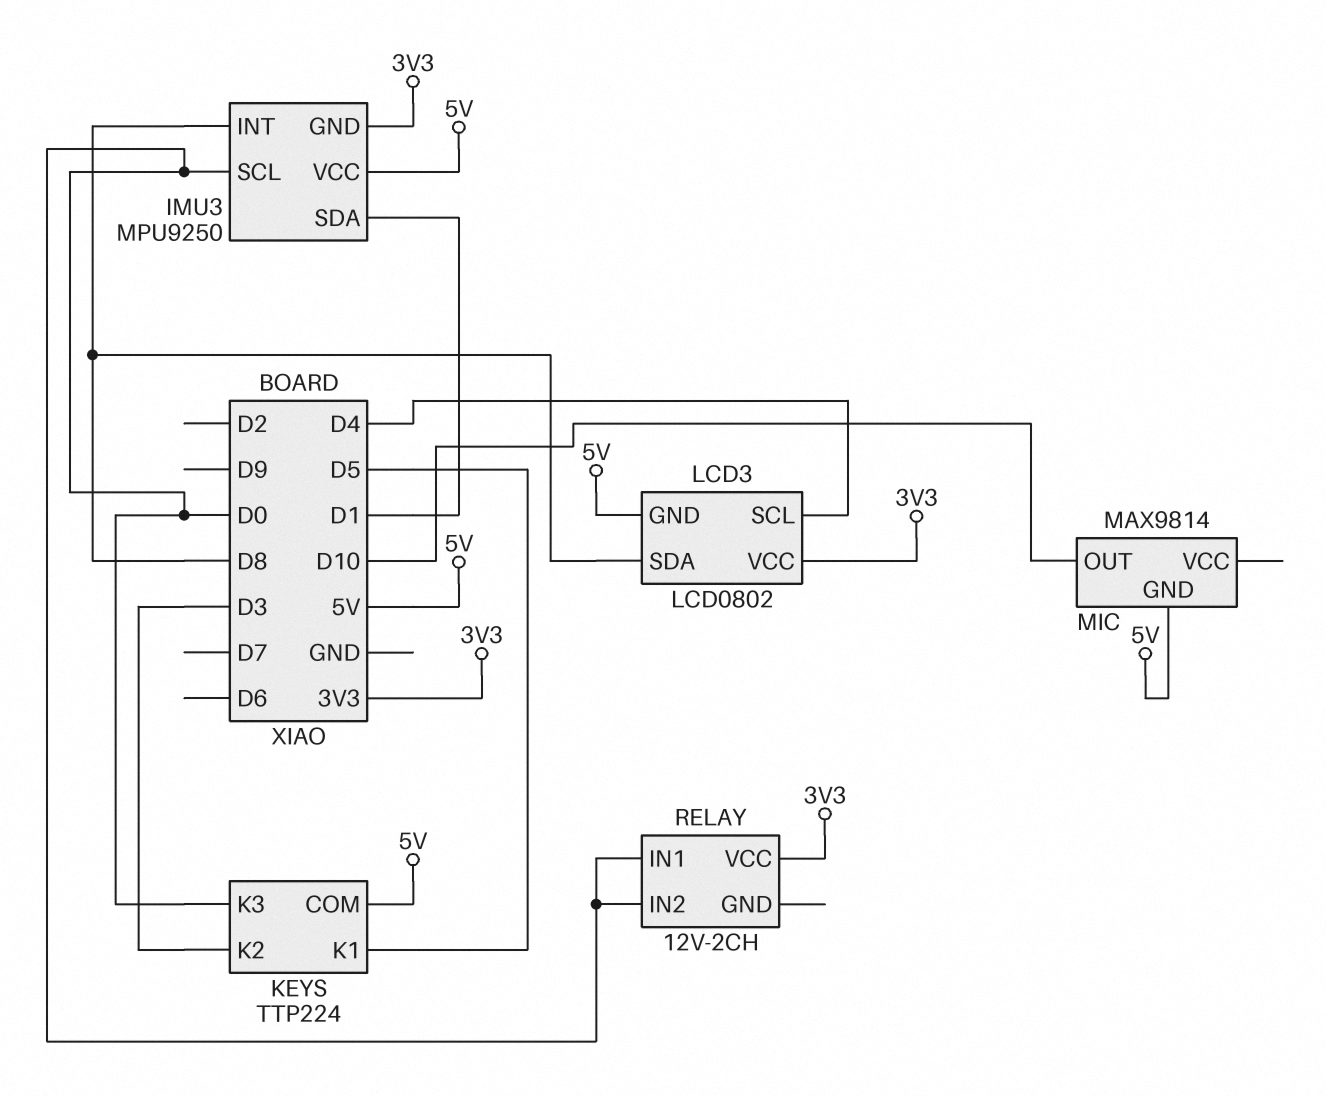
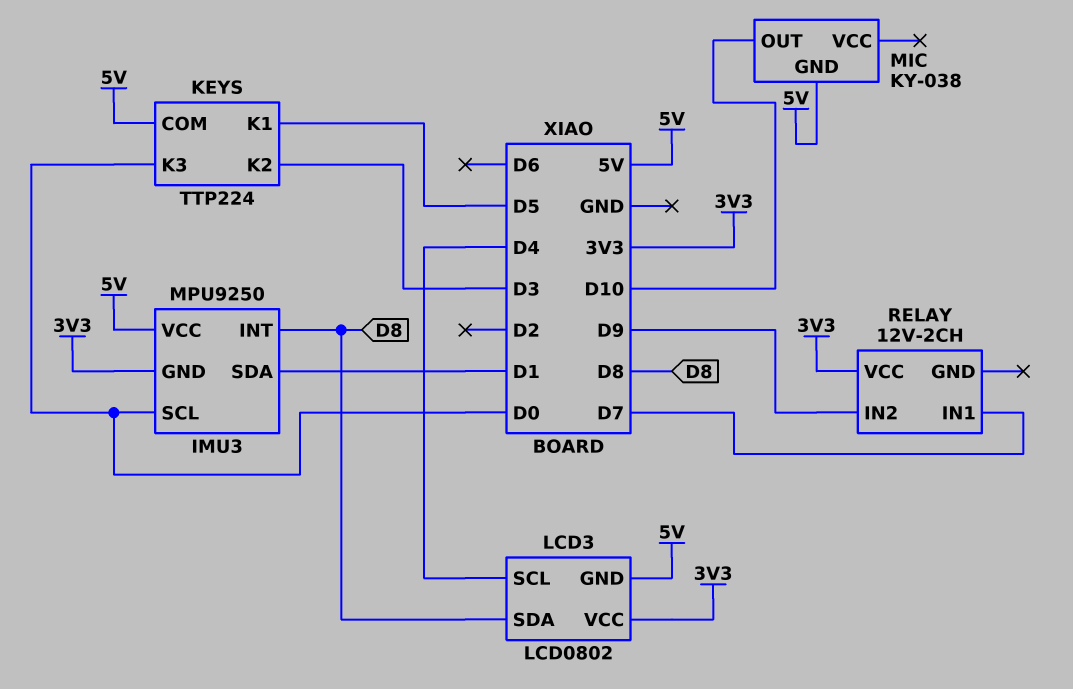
MIC: MAX9814 -> KY-038
RELAY pin IN1: D0 -> D7
RELAY pin IN2: D0 -> D9

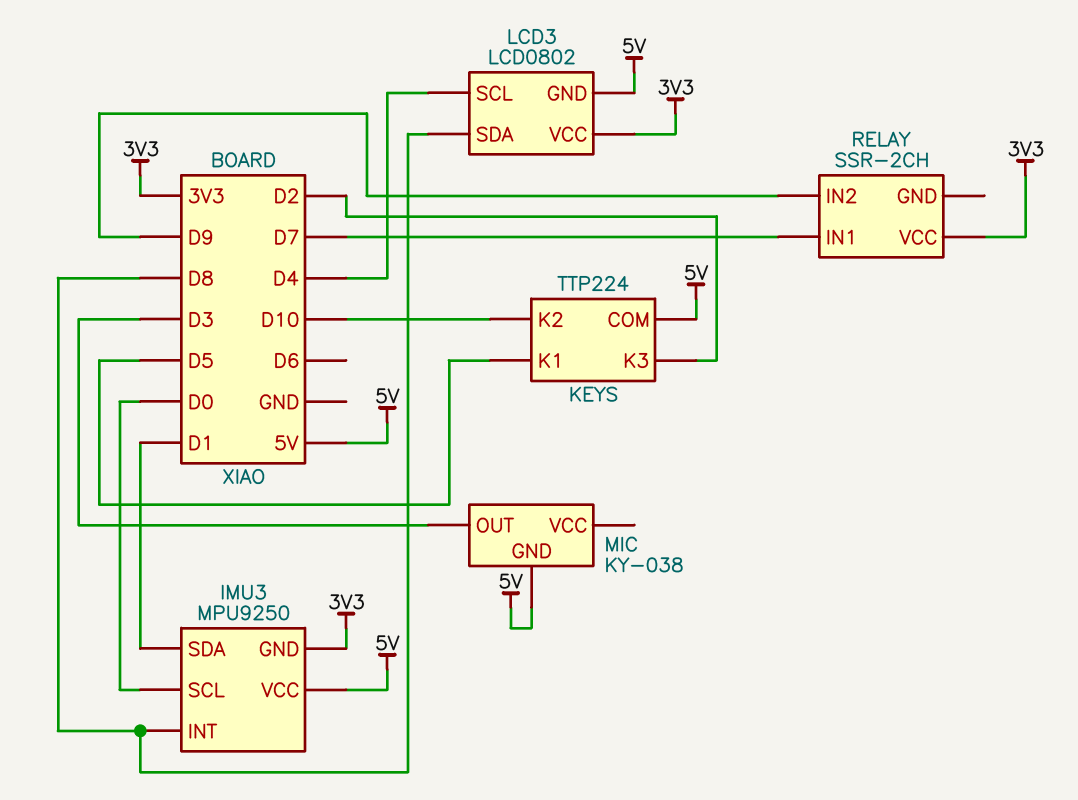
KEYS pin K2: D3 -> D10
KEYS pin K3: D0 -> D2
MIC pin OUT: D10 -> D3
RELAY: 12V-2CH -> SSR-2CH

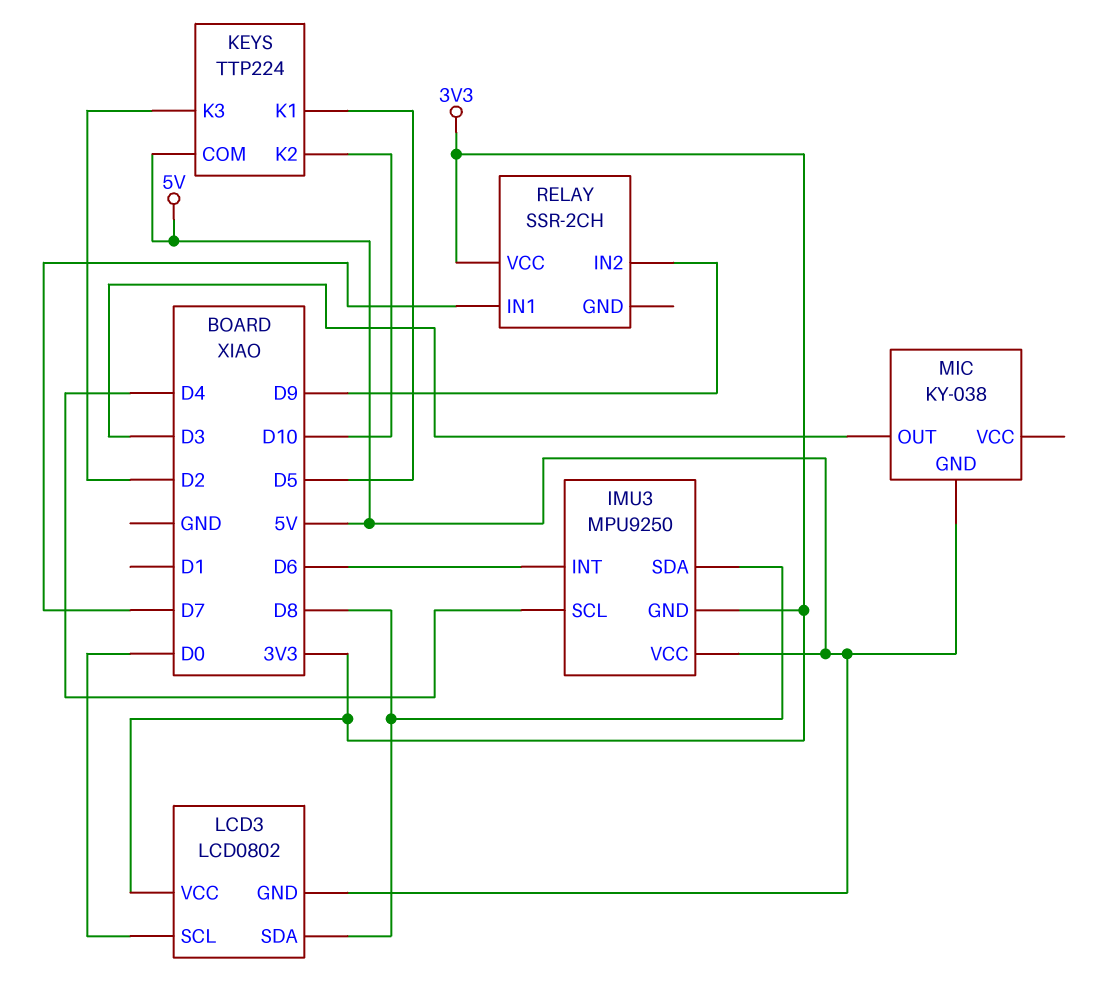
IMU3 pin INT: D8 -> D6
IMU3 pin SCL: D0 -> D4
IMU3 pin SDA: D1 -> D8
LCD3 pin SCL: D4 -> D0

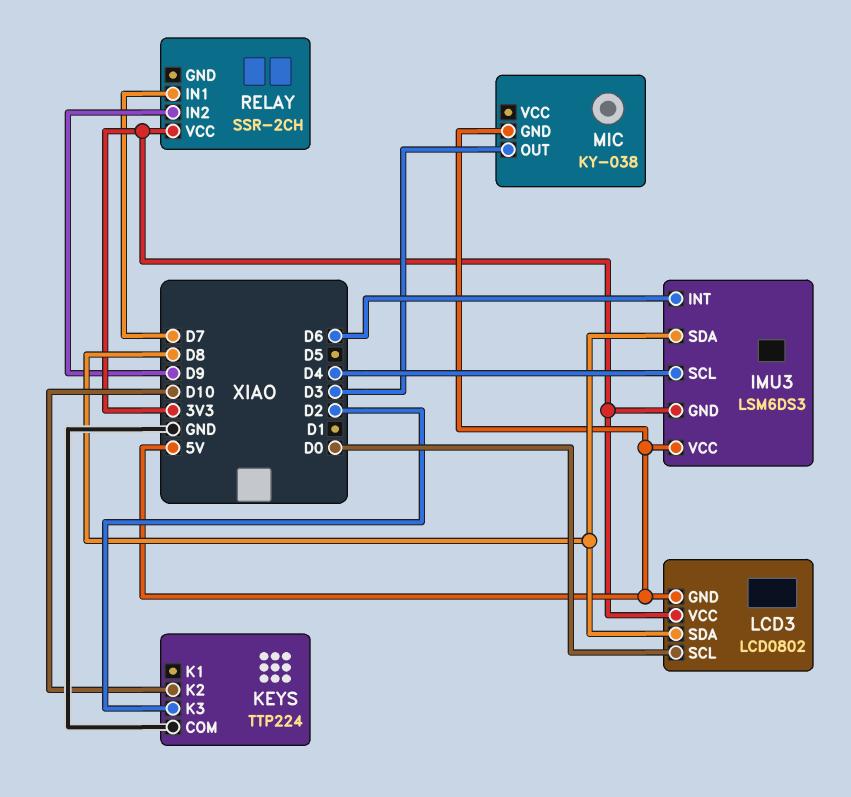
IMU3: MPU9250 -> LSM6DS3
KEYS pin COM: 5V -> GND
KEYS pin K1: D5 -> none

